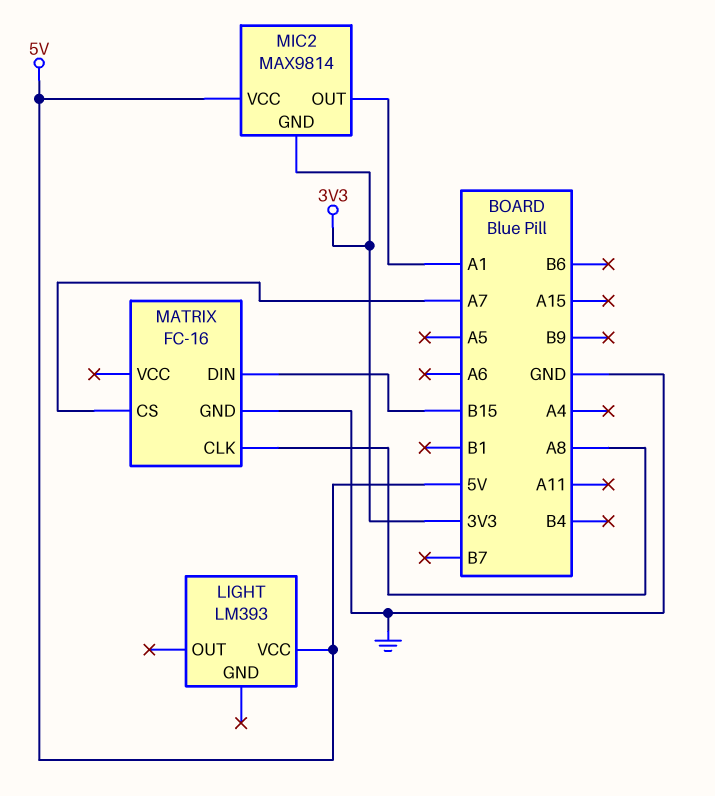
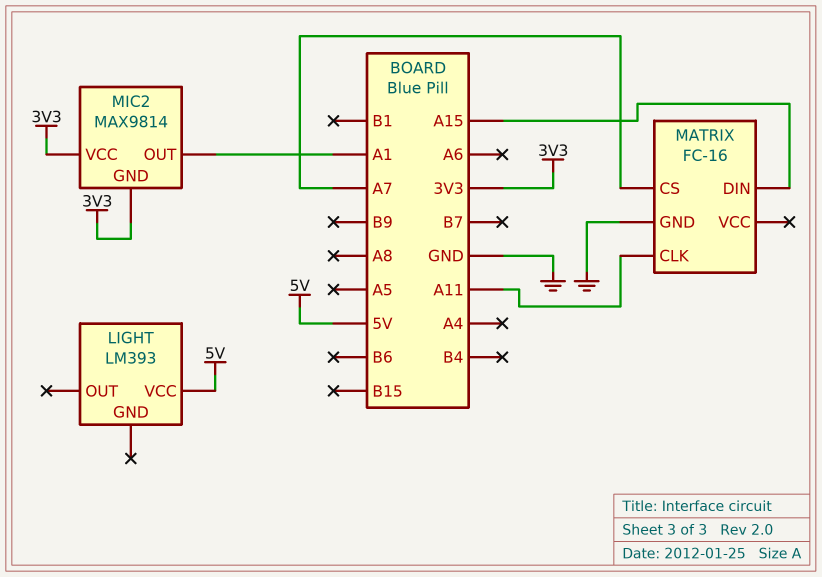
MATRIX pin CLK: A8 -> A11
MATRIX pin DIN: B15 -> A15
MIC2 pin VCC: 5V -> 3V3

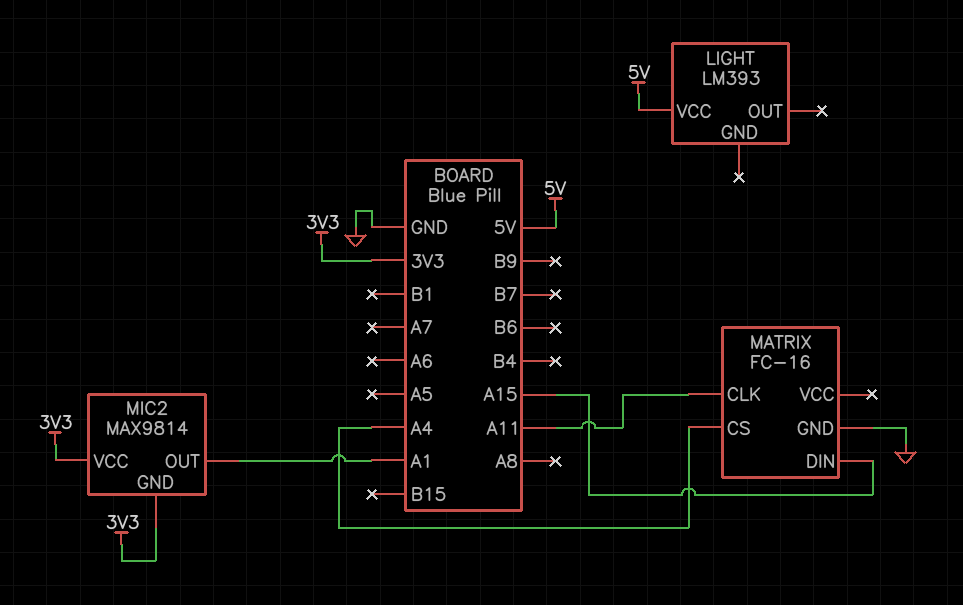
MATRIX pin CS: A7 -> A4

